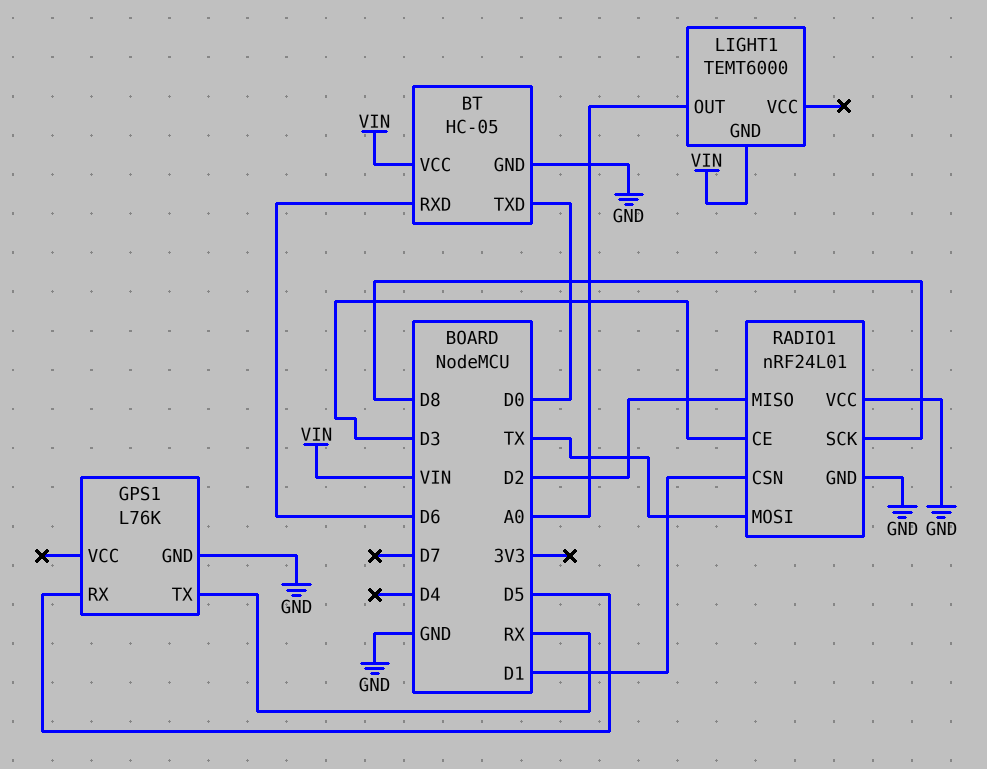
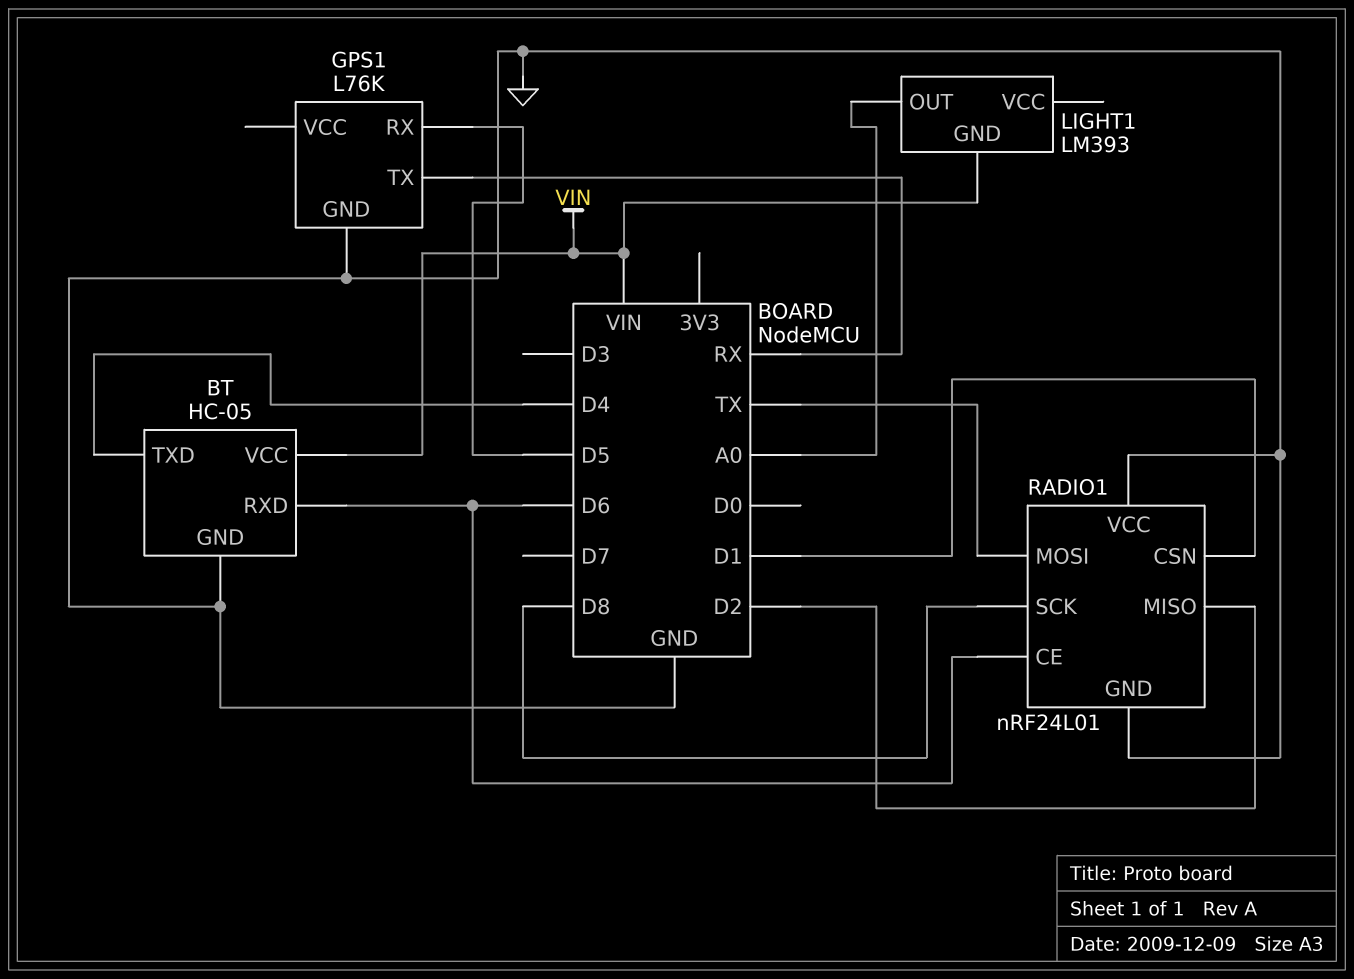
BT pin TXD: D0 -> D4
LIGHT1: TEMT6000 -> LM393
RADIO1 pin CE: D3 -> D6

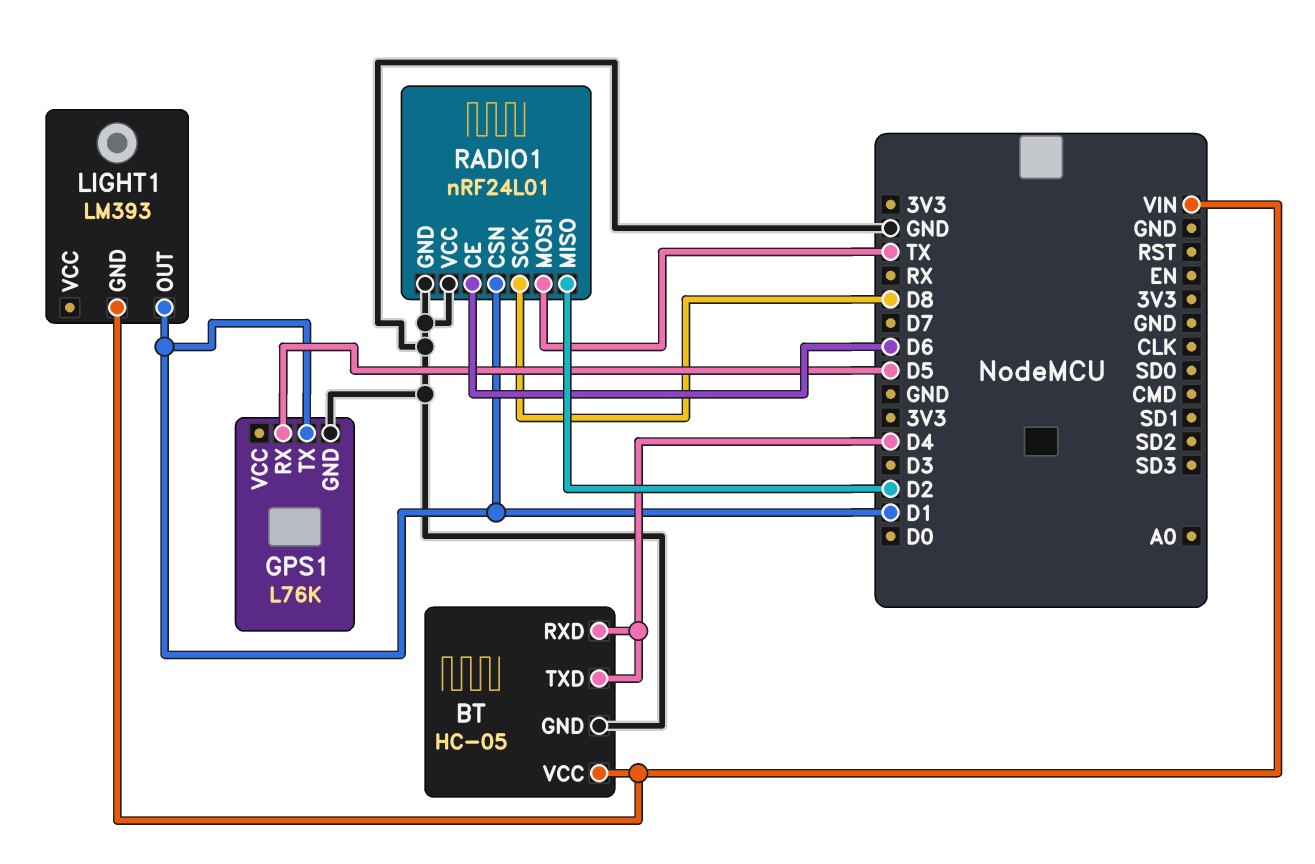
BT pin RXD: D6 -> D4
GPS1 pin TX: RX -> D1
LIGHT1 pin OUT: A0 -> D1

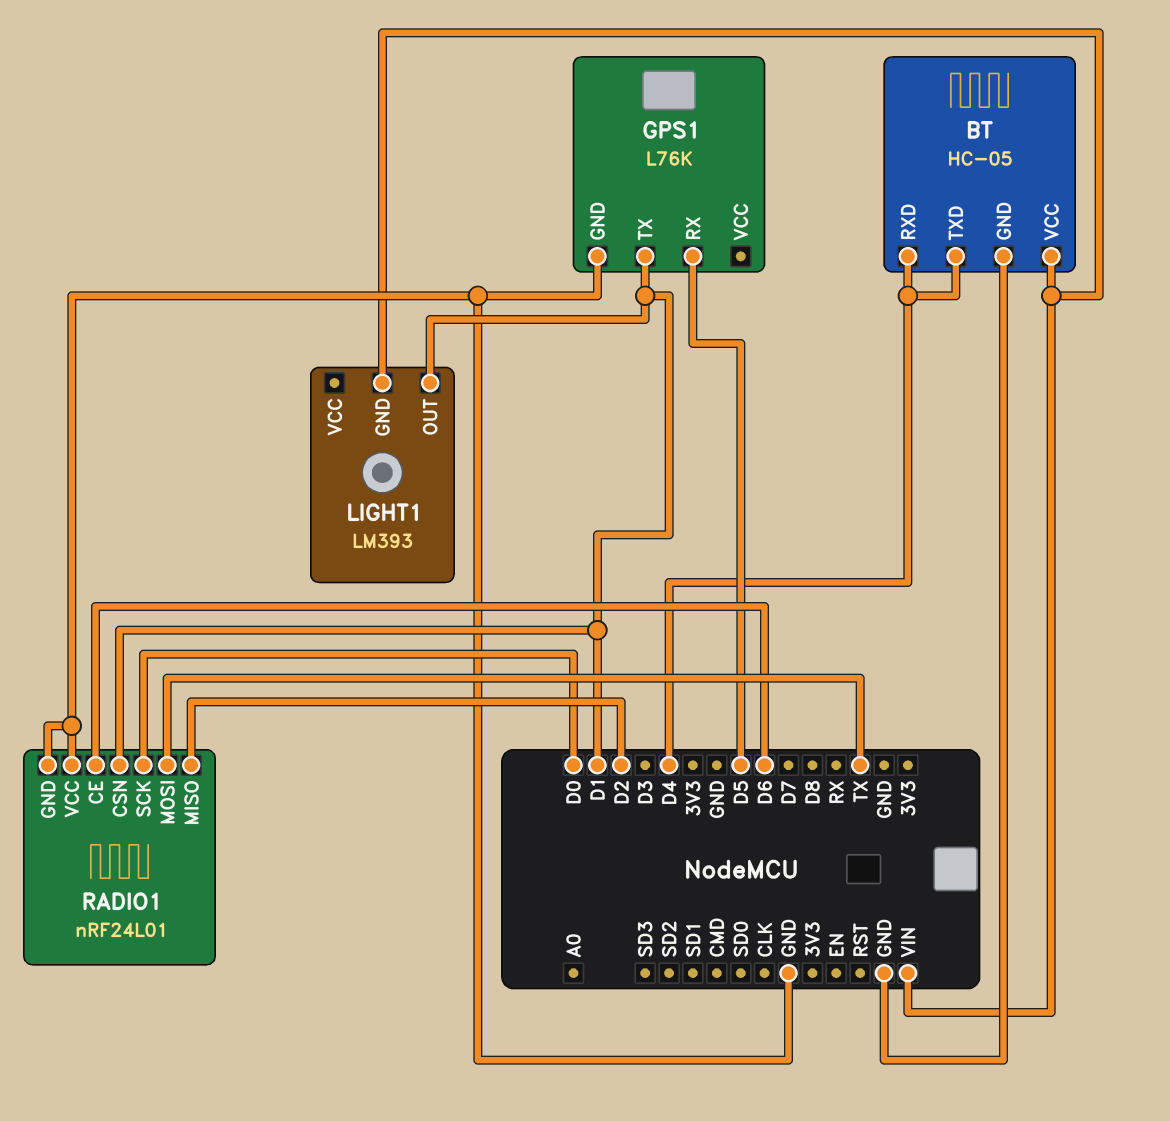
RADIO1 pin SCK: D8 -> D0

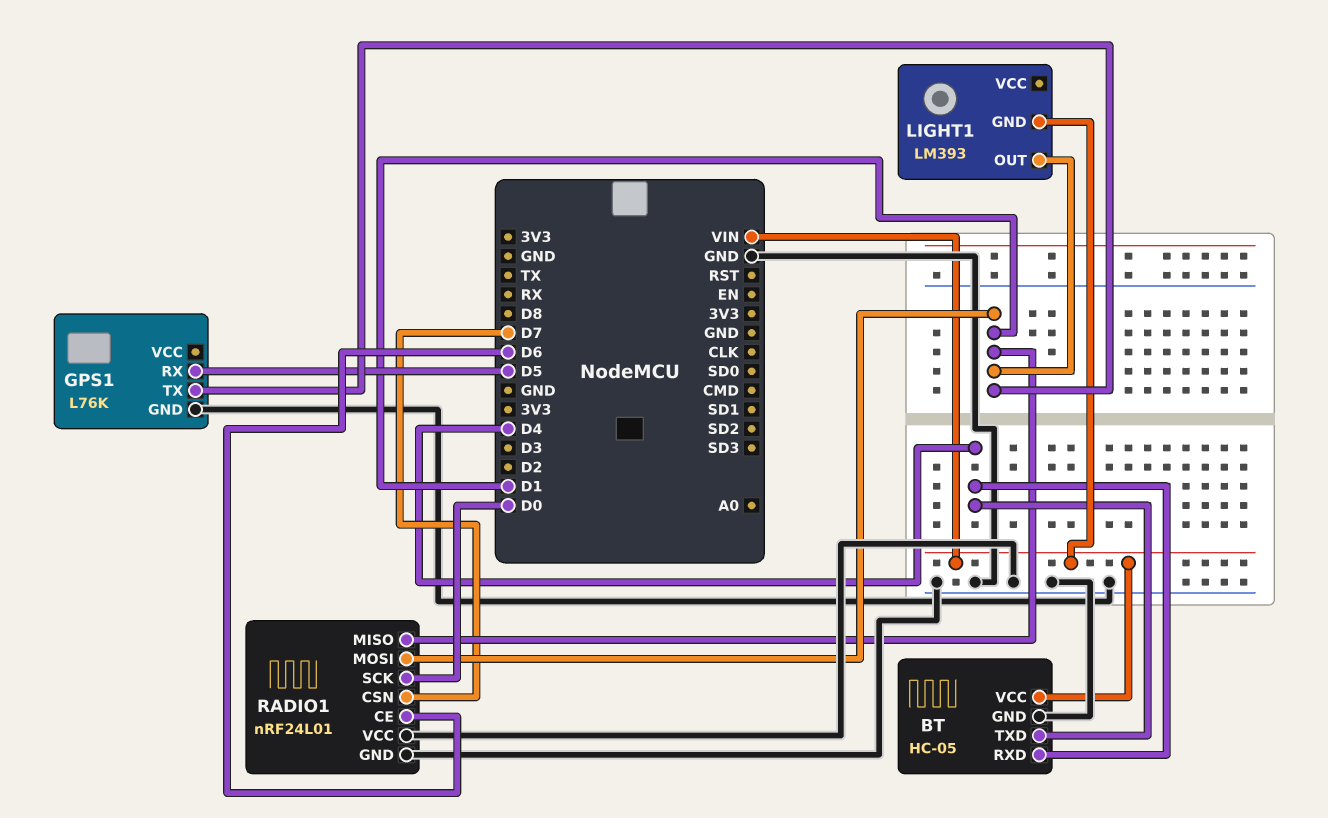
RADIO1 pin CSN: D1 -> D7
RADIO1 pin MISO: D2 -> D1
RADIO1 pin MOSI: TX -> D1

